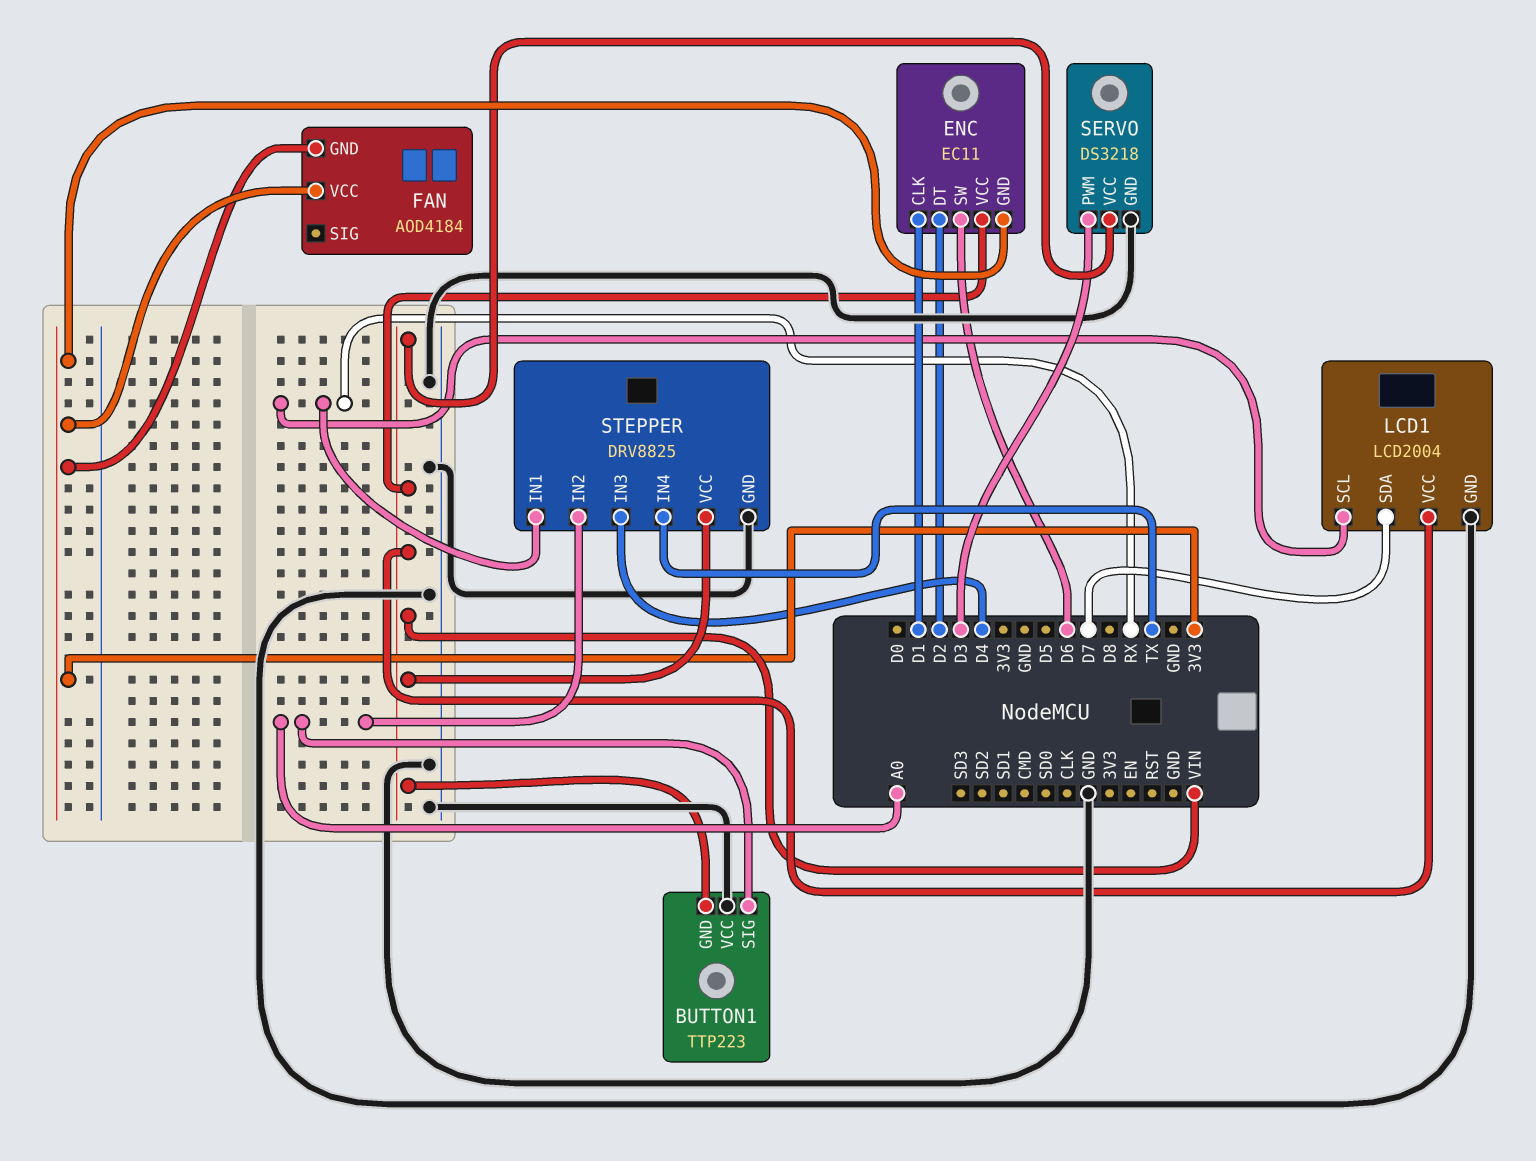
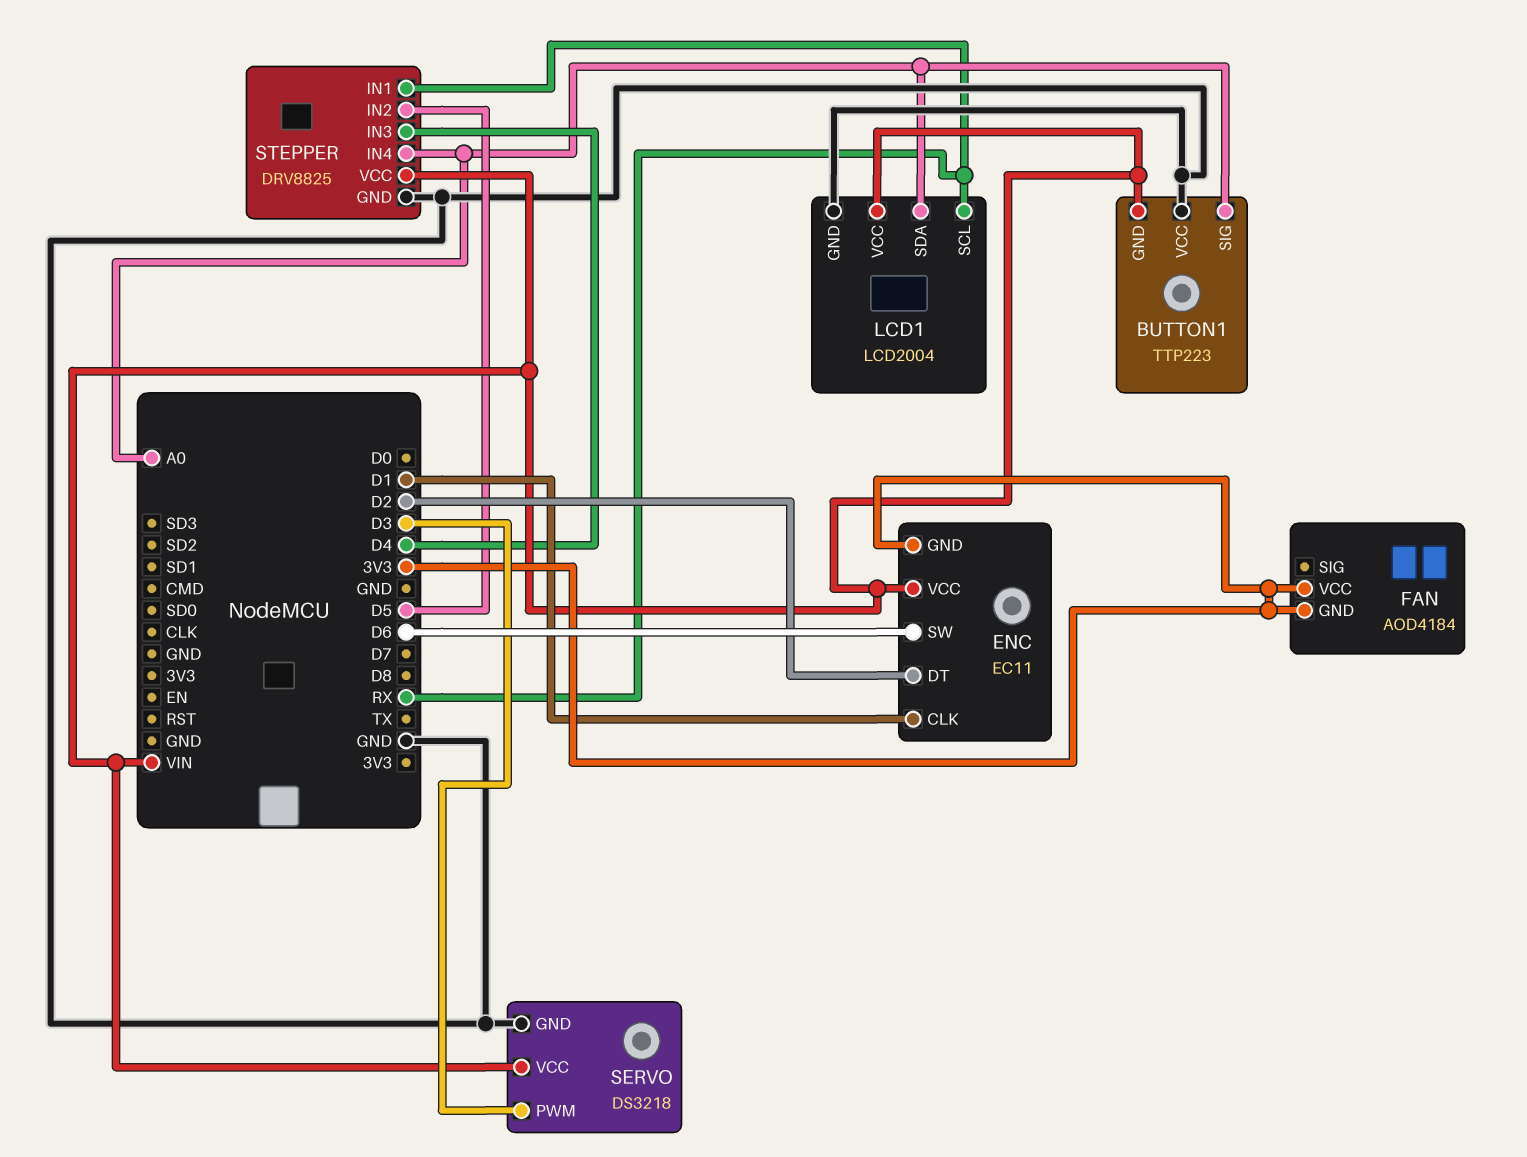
LCD1 pin SDA: D7 -> A0
STEPPER pin IN2: A0 -> D5
STEPPER pin IN4: TX -> A0

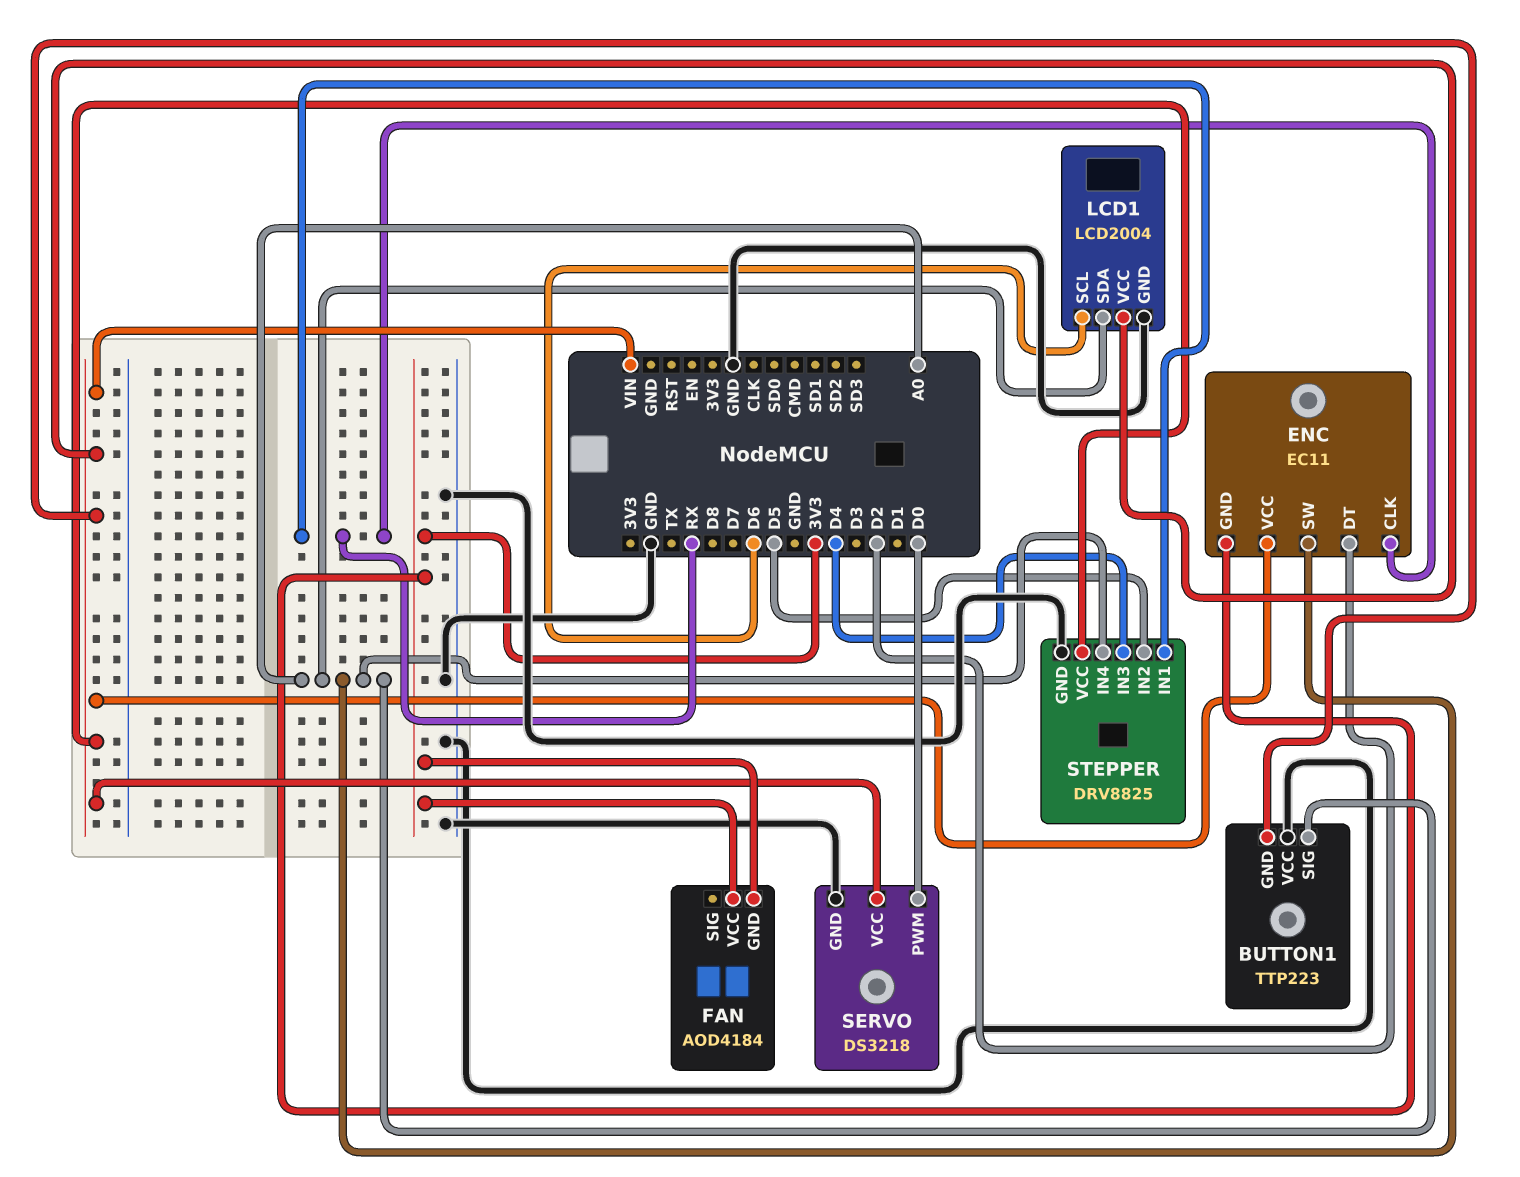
ENC pin CLK: D1 -> RX
ENC pin SW: D6 -> A0
LCD1 pin SCL: RX -> D6
SERVO pin PWM: D3 -> D0

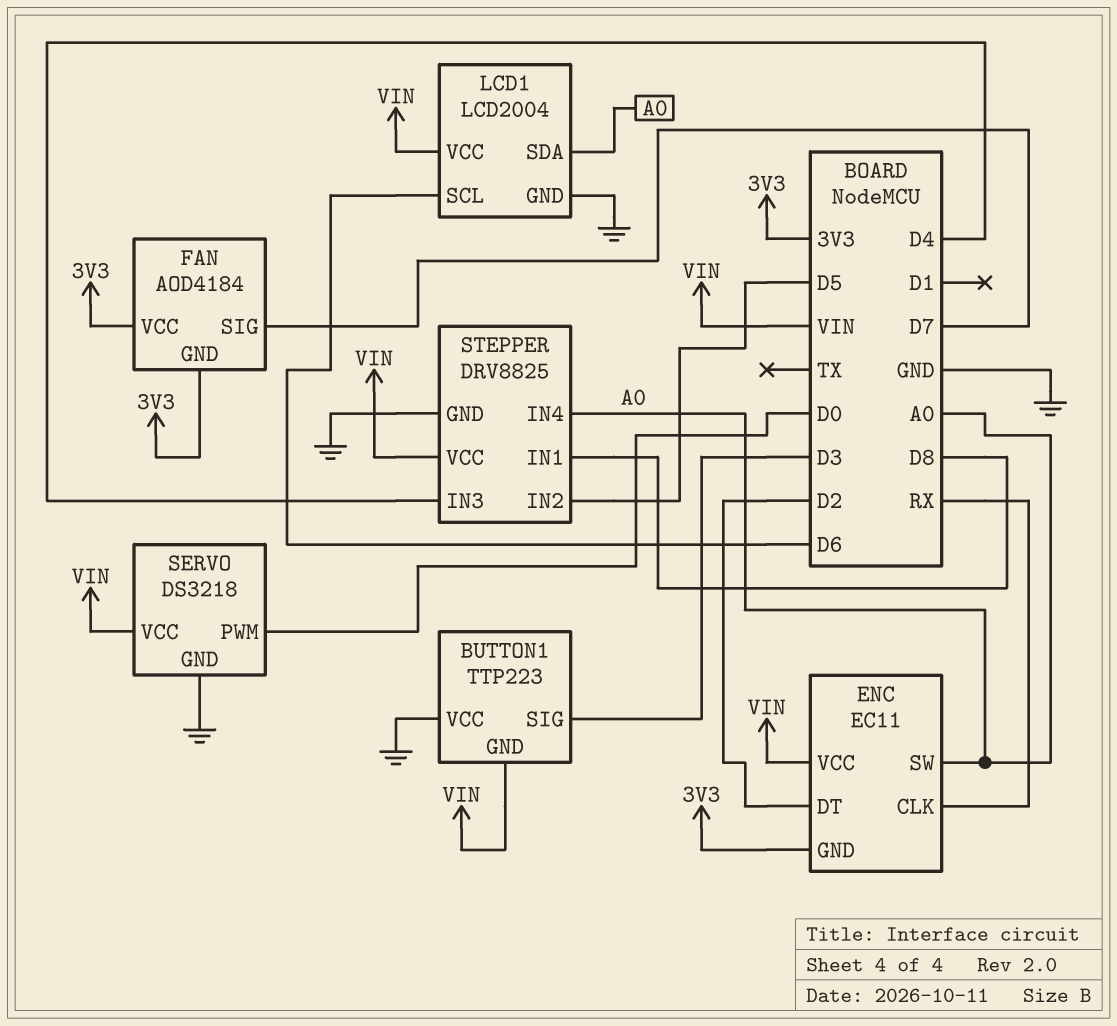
BUTTON1 pin SIG: A0 -> D3
FAN pin SIG: none -> D7
STEPPER pin IN1: RX -> D8

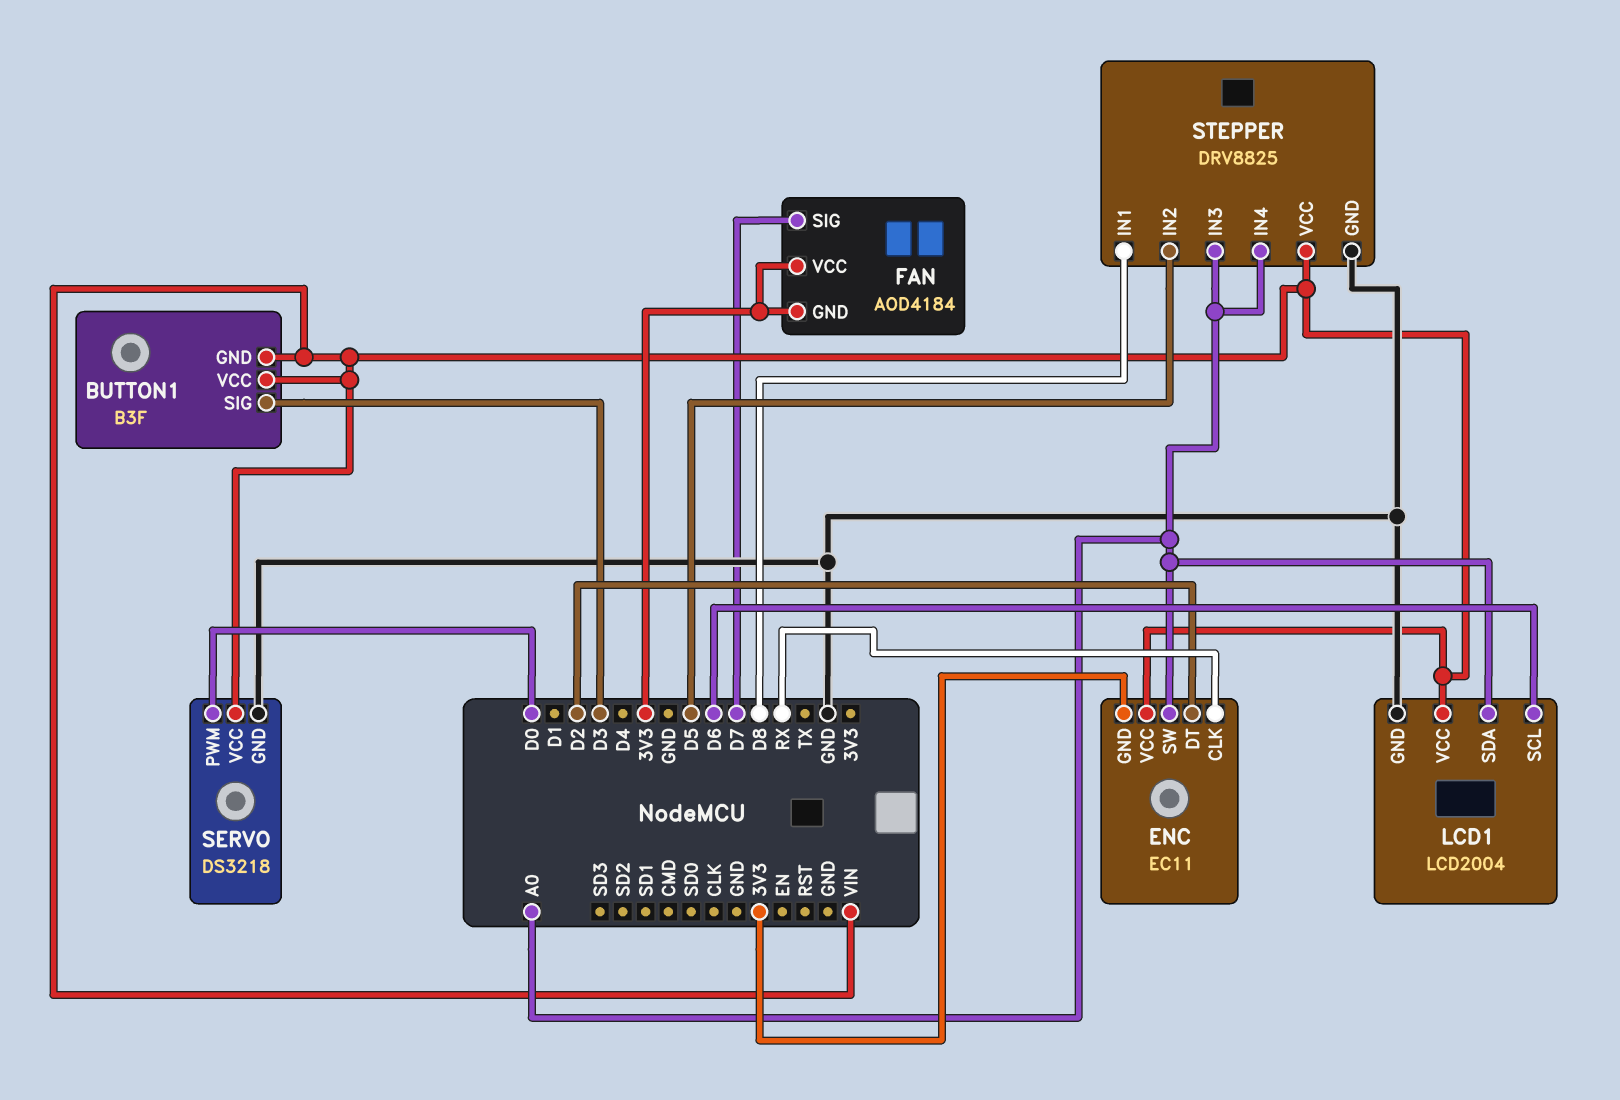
BUTTON1: TTP223 -> B3F
BUTTON1 pin VCC: GND -> VIN
STEPPER pin IN3: D4 -> A0

